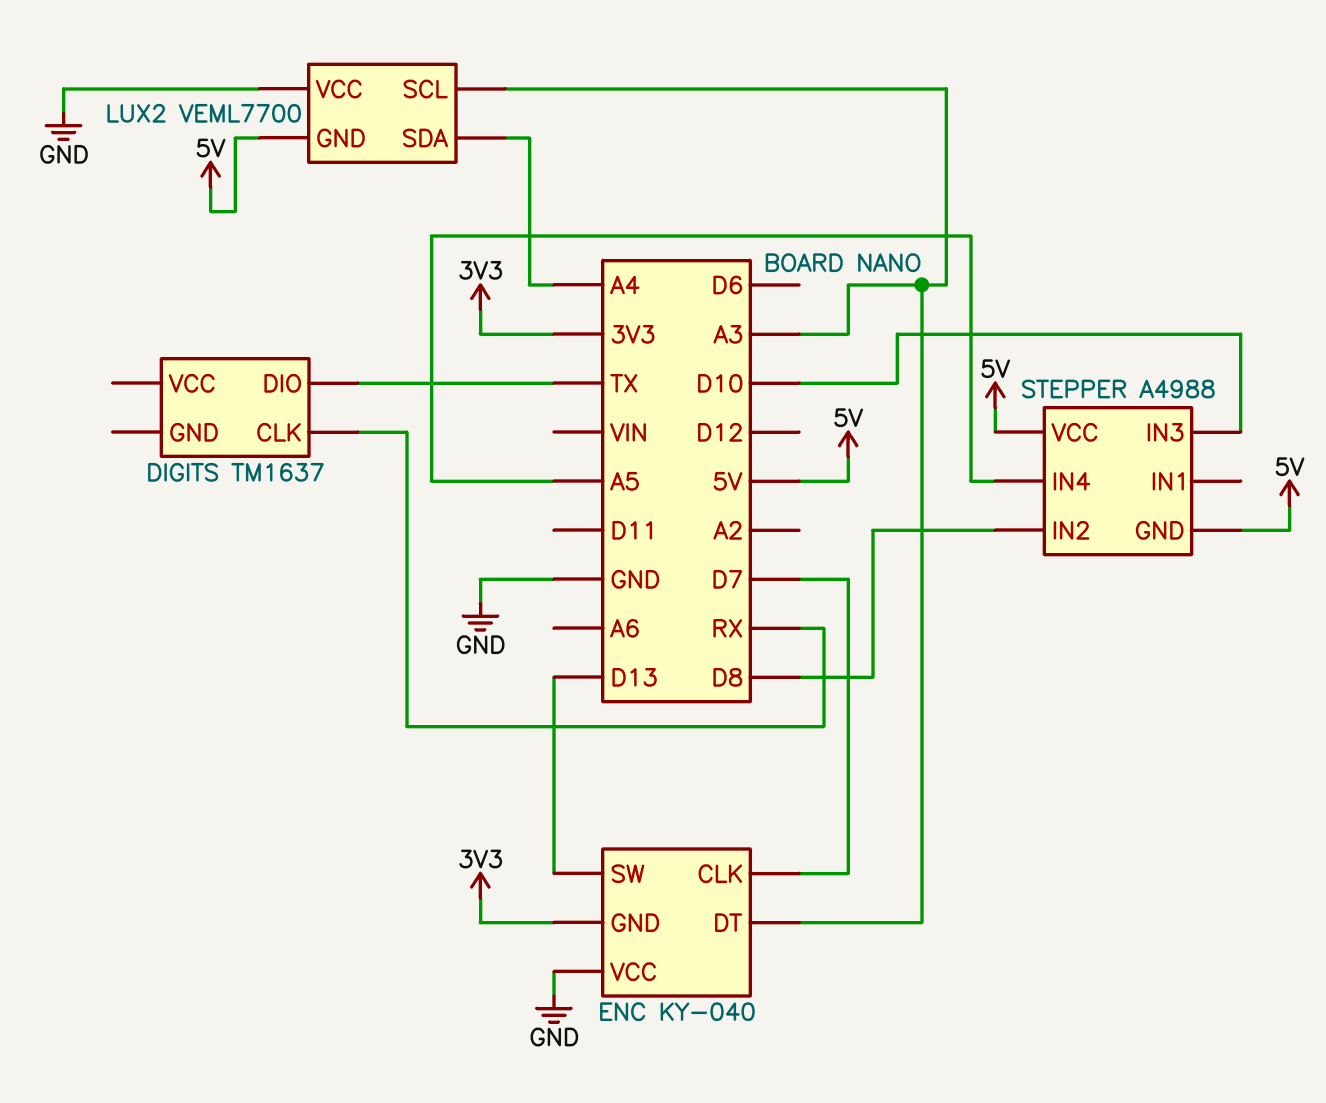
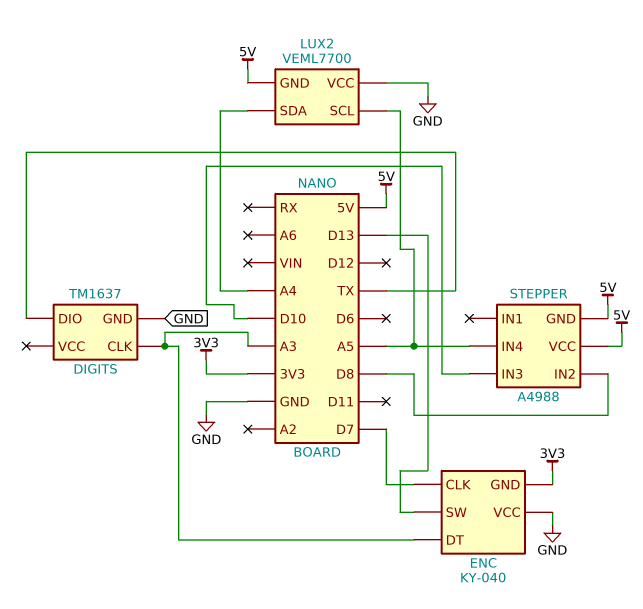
DIGITS pin CLK: RX -> A3
DIGITS pin GND: none -> GND
LUX2 pin SCL: A3 -> A5

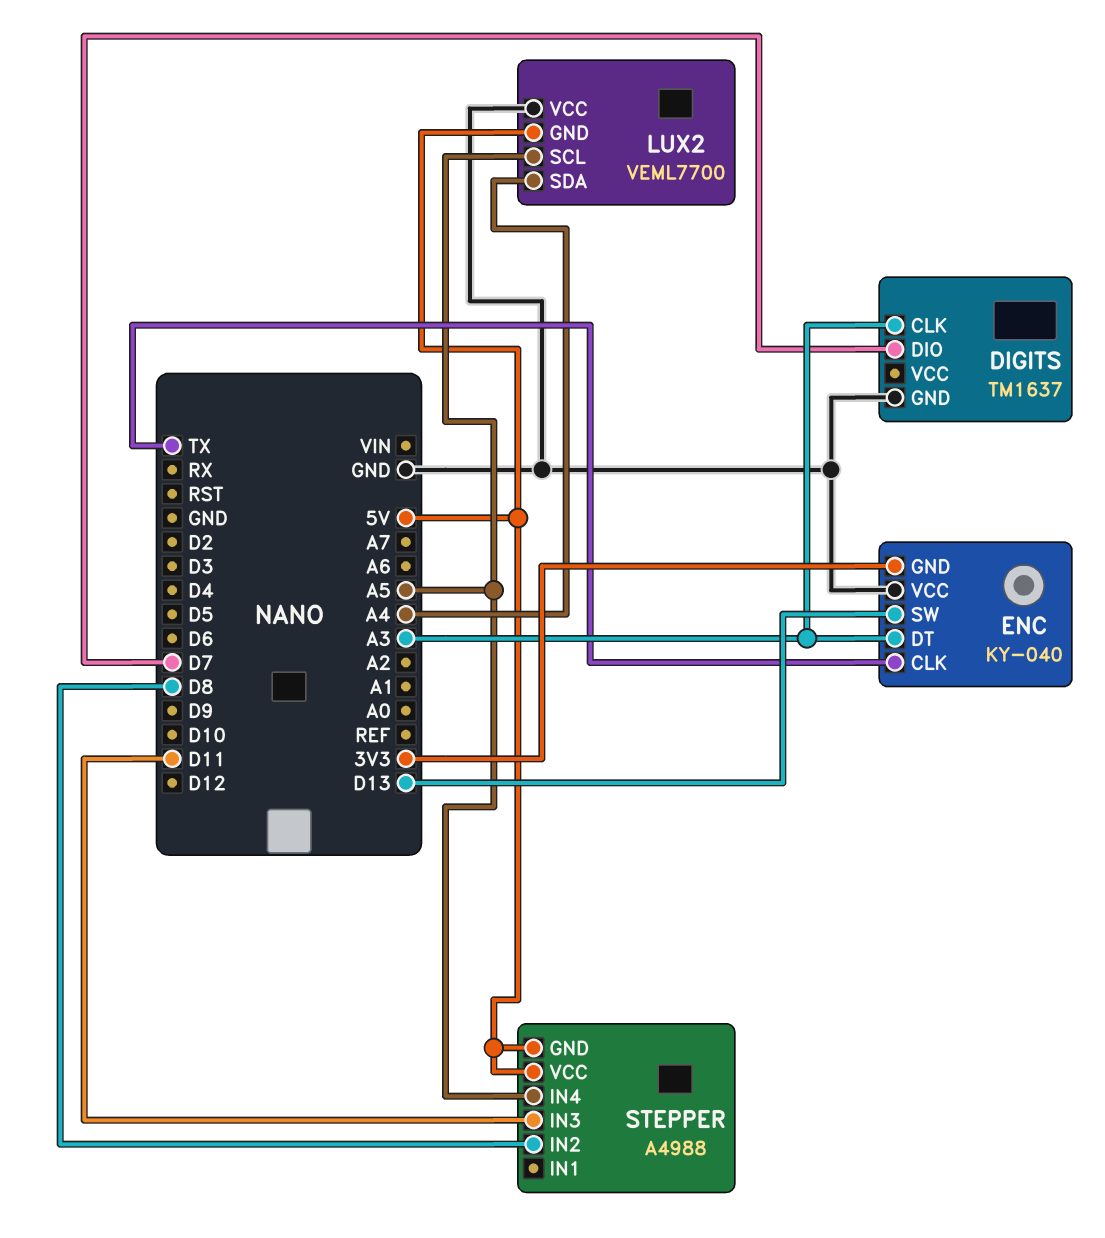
DIGITS pin DIO: TX -> D7
ENC pin CLK: D7 -> TX
STEPPER pin IN3: D10 -> D11

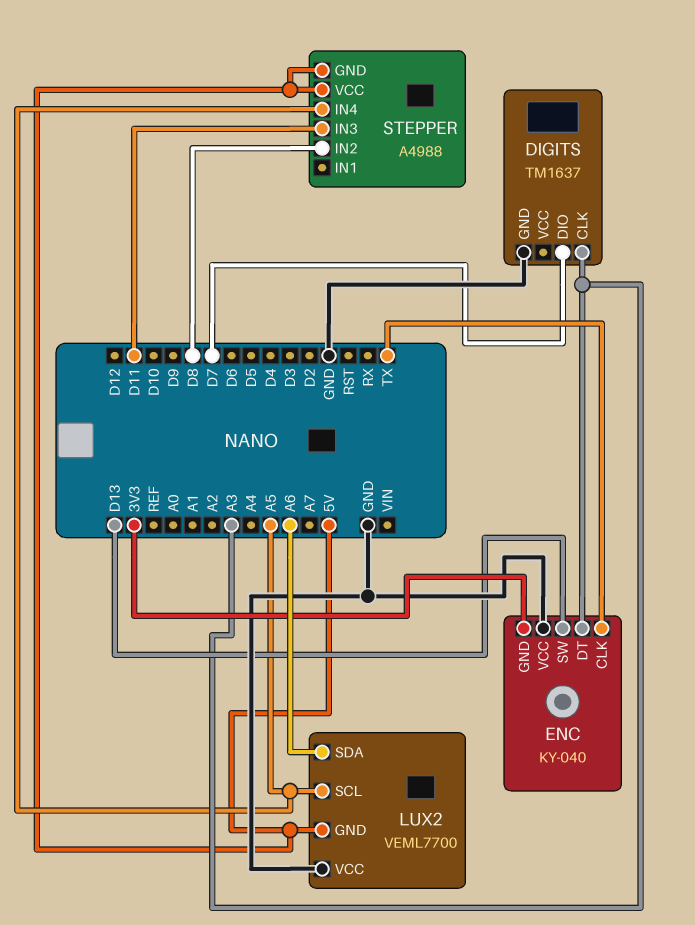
LUX2 pin SDA: A4 -> A6

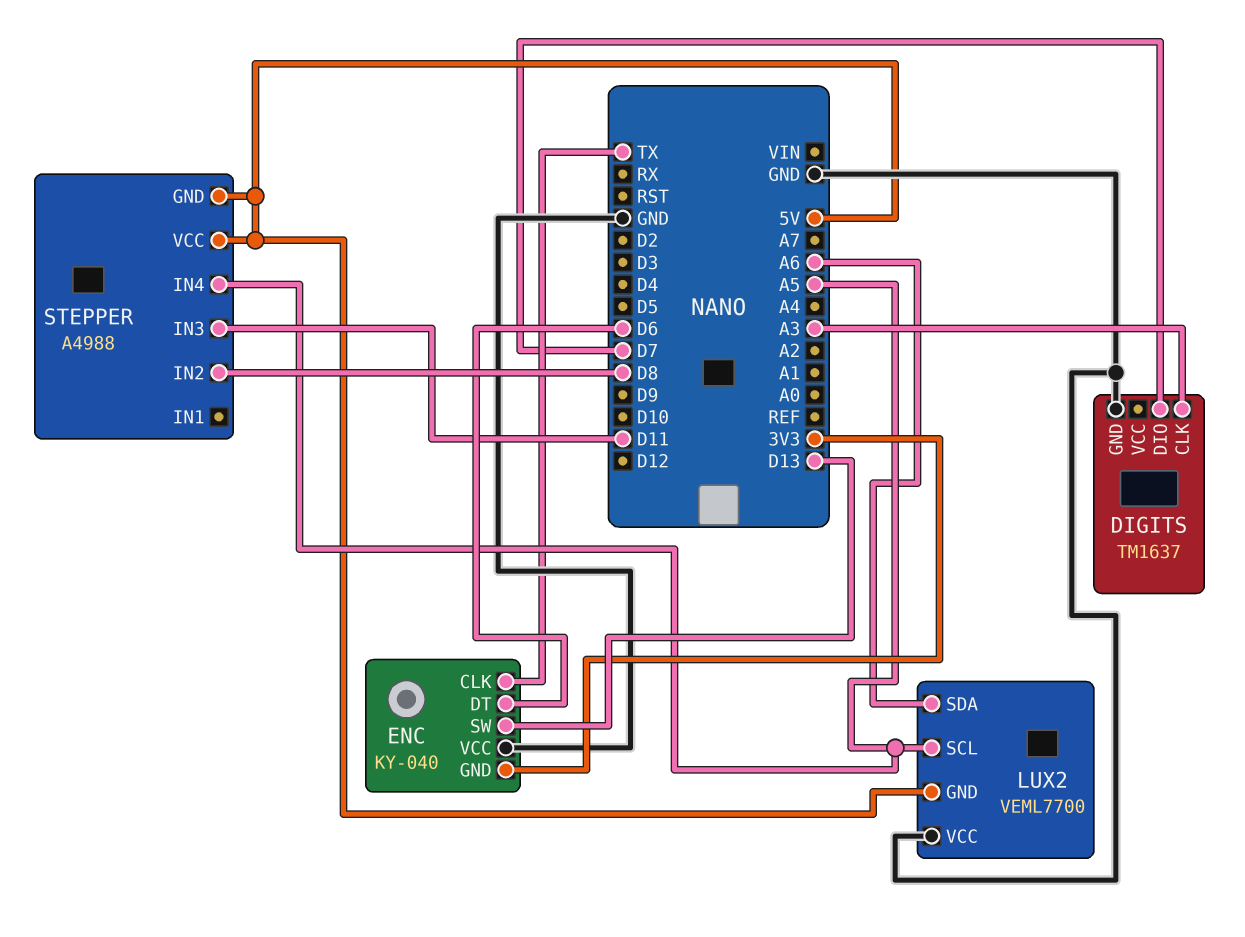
ENC pin DT: A3 -> D6

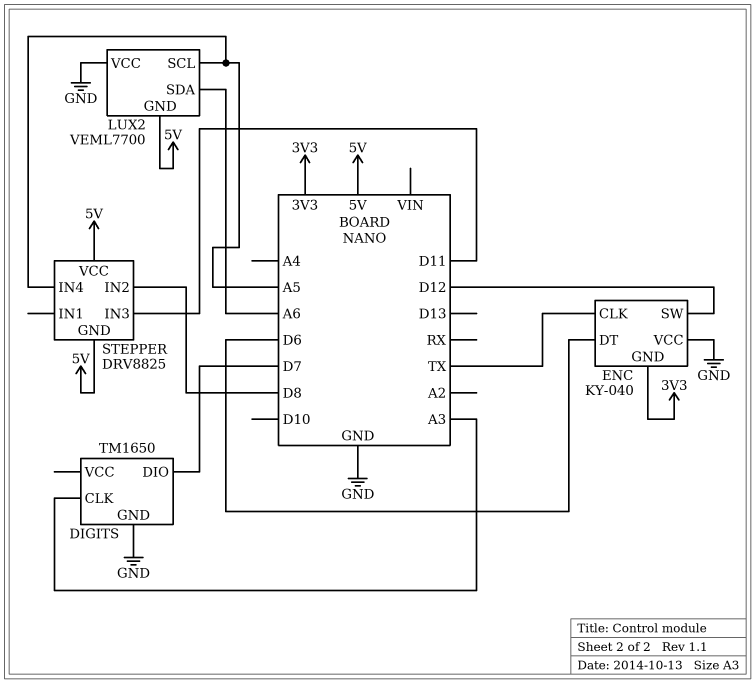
DIGITS: TM1637 -> TM1650
ENC pin SW: D13 -> D12
STEPPER: A4988 -> DRV8825

